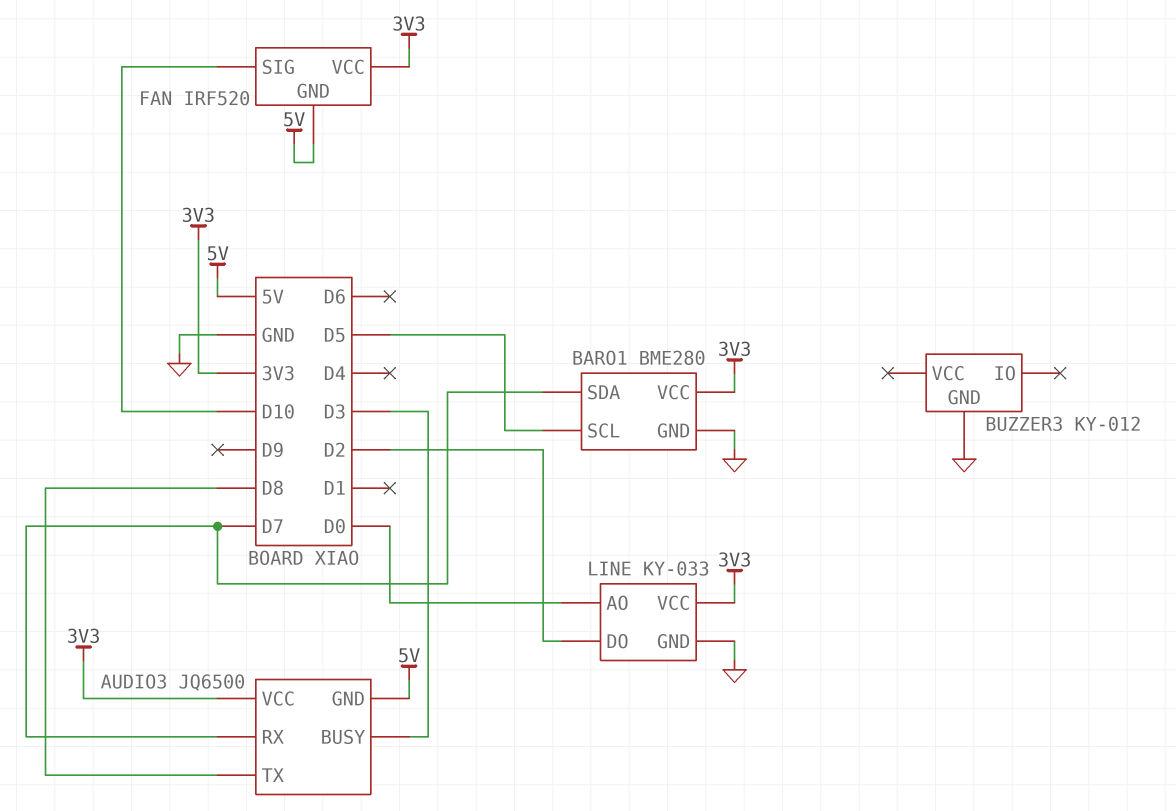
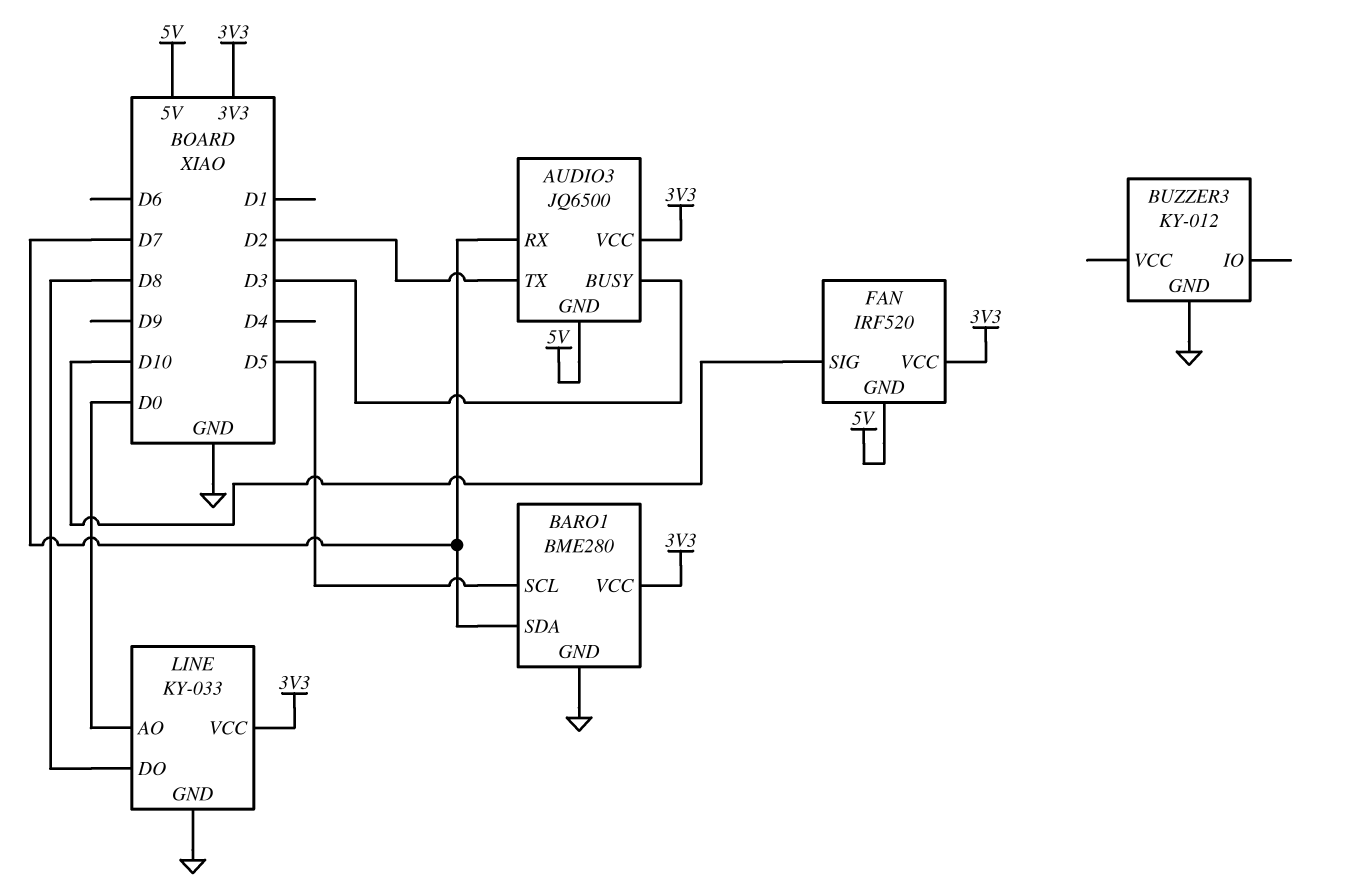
AUDIO3 pin TX: D8 -> D2
LINE pin DO: D2 -> D8

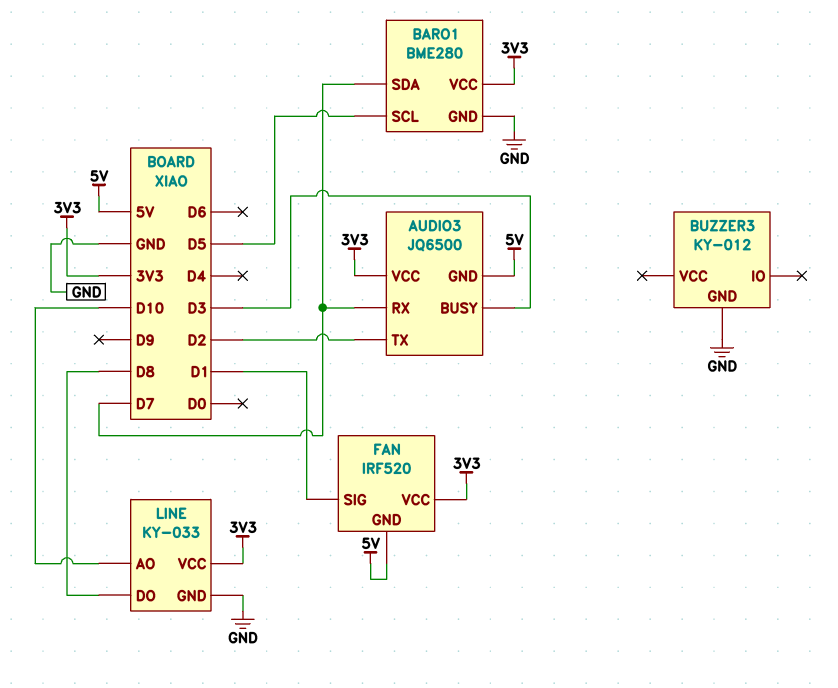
FAN pin SIG: D10 -> D1
LINE pin AO: D0 -> D10

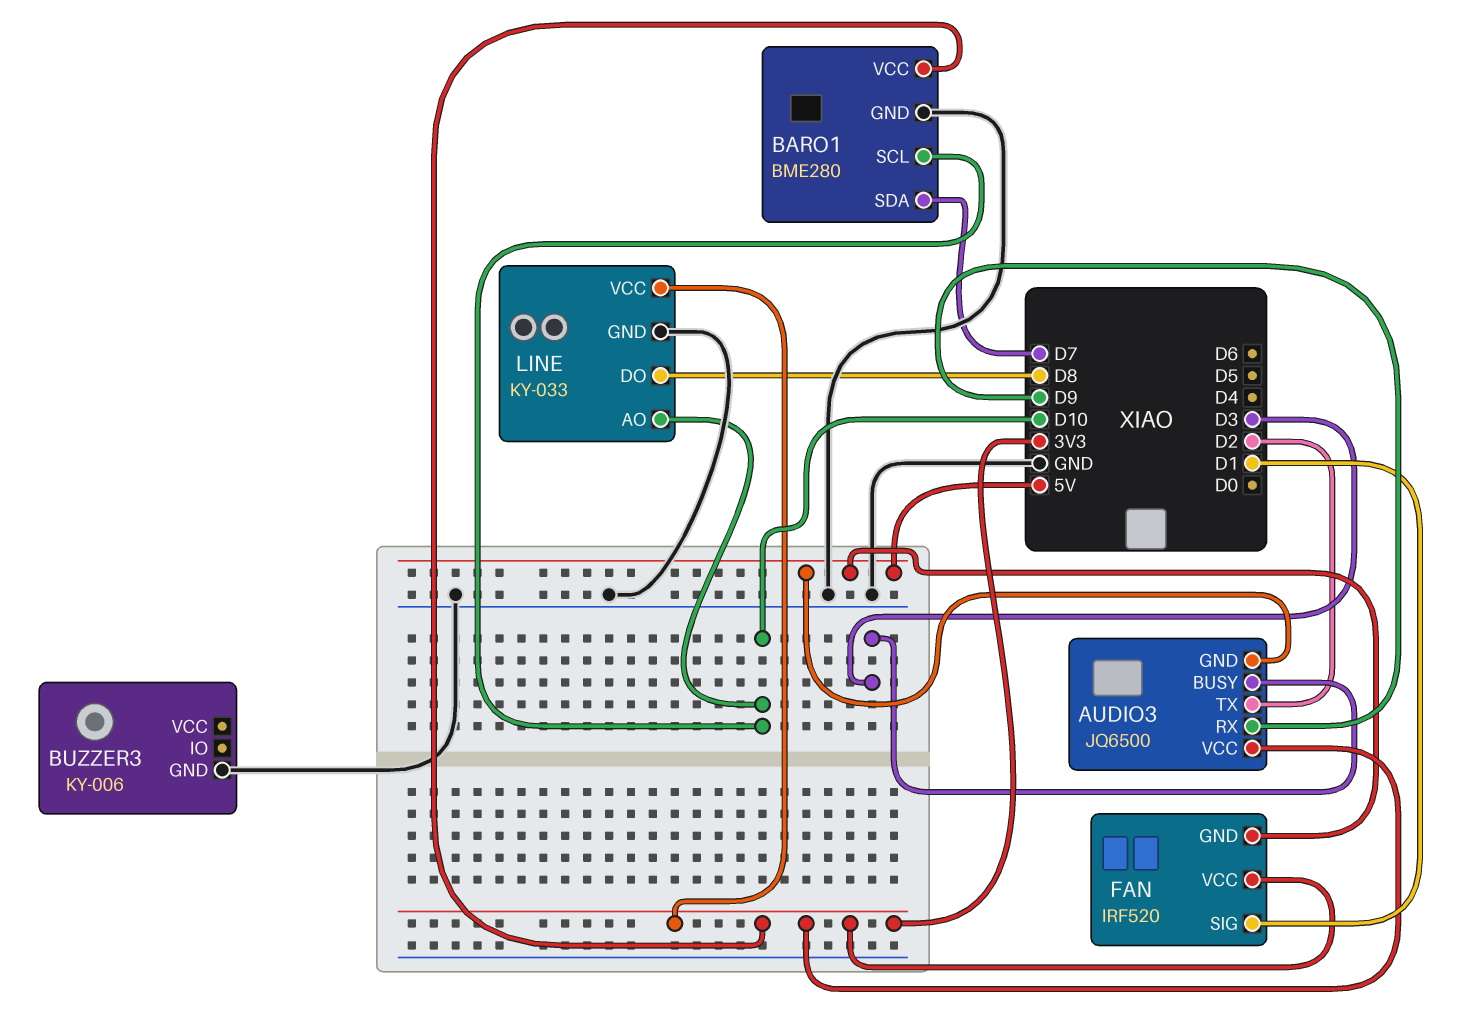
AUDIO3 pin RX: D7 -> D9
BARO1 pin SCL: D5 -> D10
BUZZER3: KY-012 -> KY-006

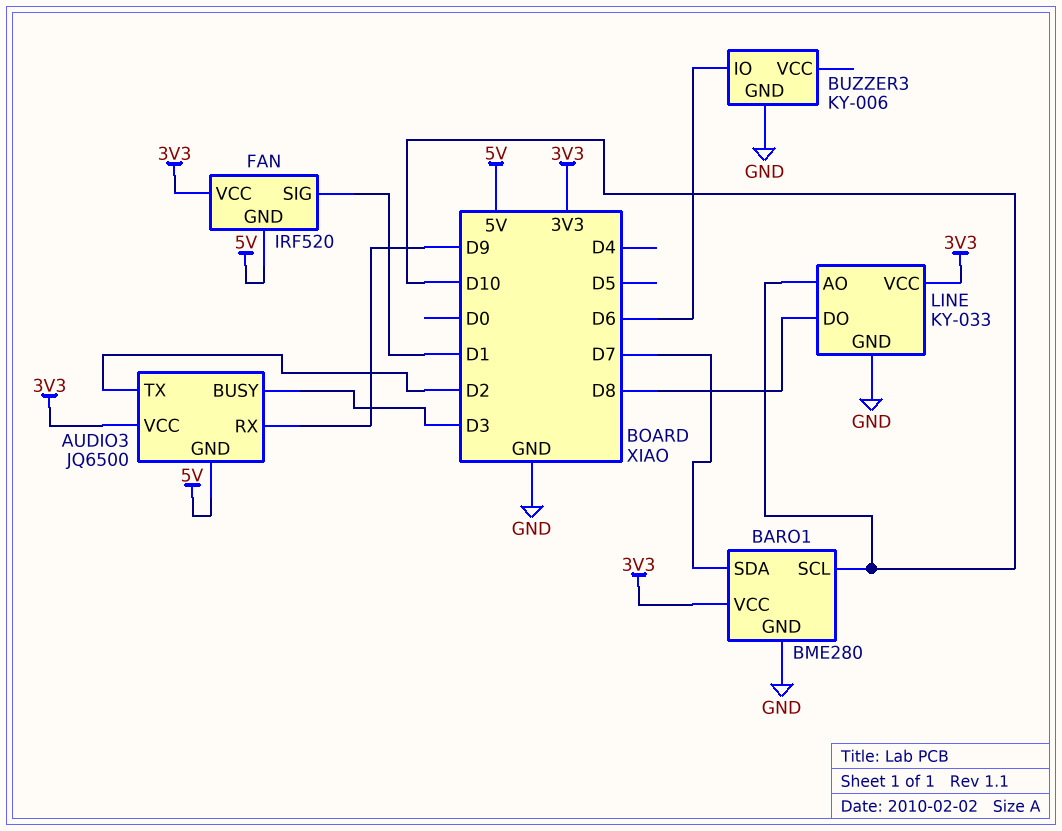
BUZZER3 pin IO: none -> D6

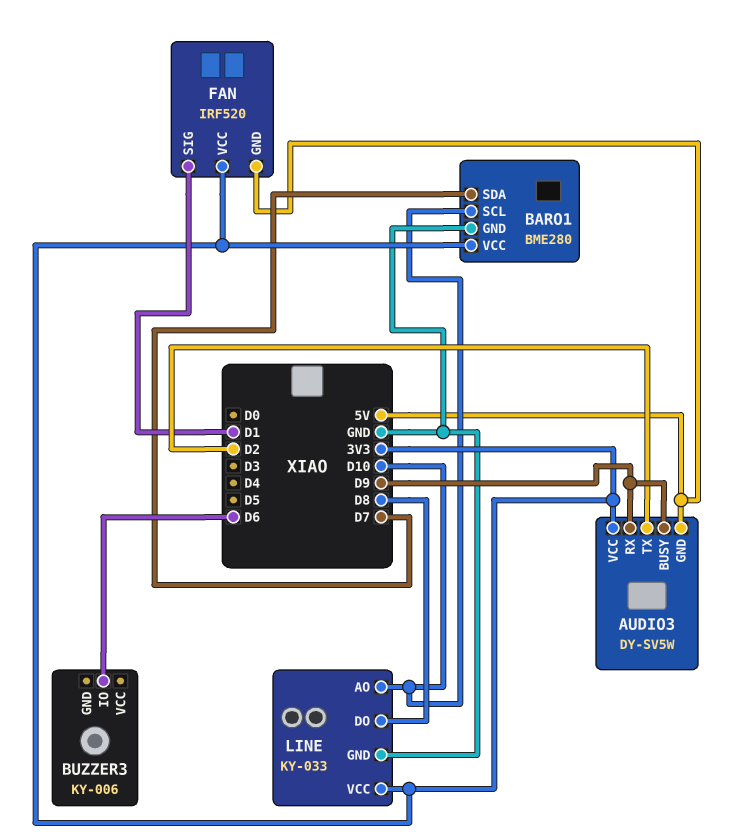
AUDIO3: JQ6500 -> DY-SV5W
AUDIO3 pin BUSY: D3 -> D9
BUZZER3 pin GND: GND -> none

